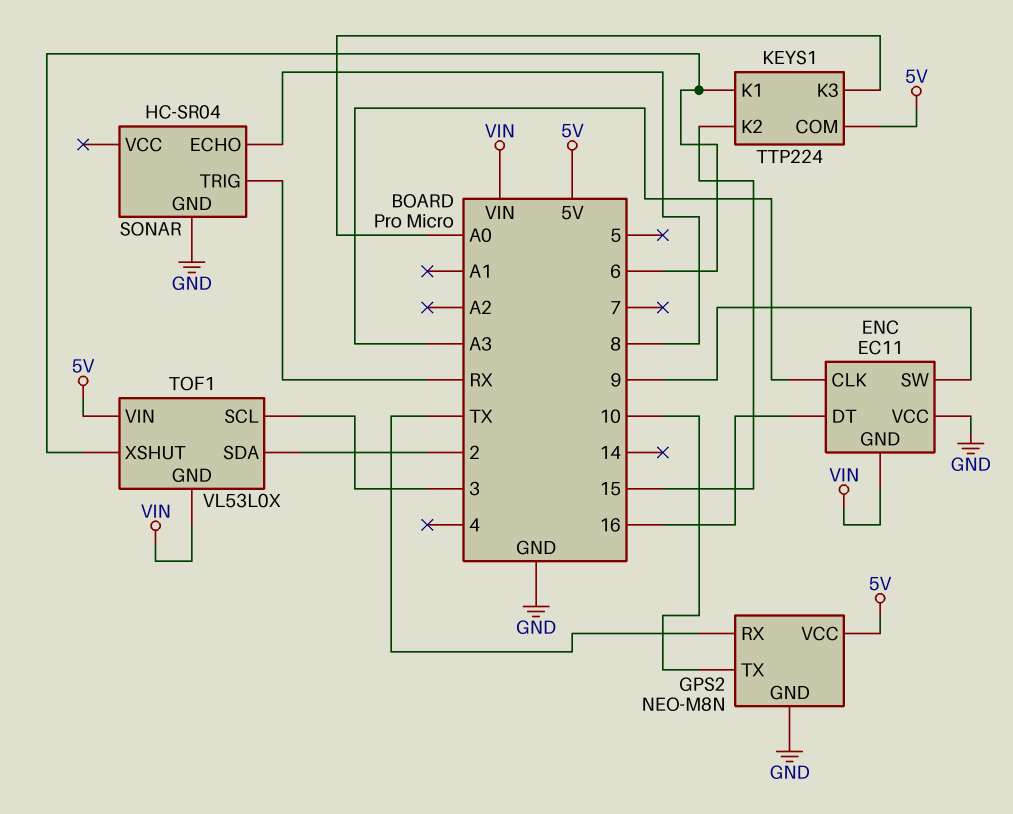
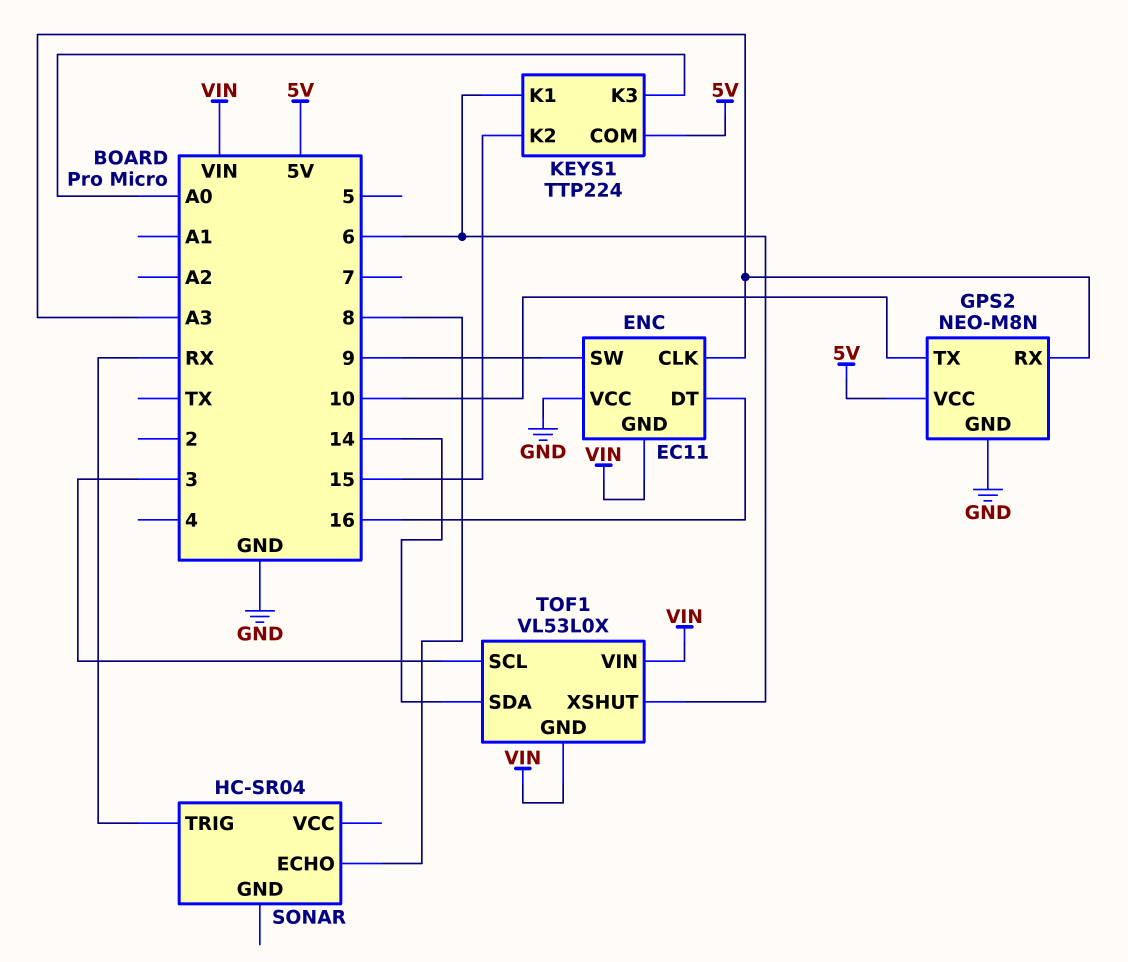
GPS2 pin RX: TX -> A3
SONAR pin GND: GND -> none
TOF1 pin SDA: 2 -> 14
TOF1 pin VIN: 5V -> VIN

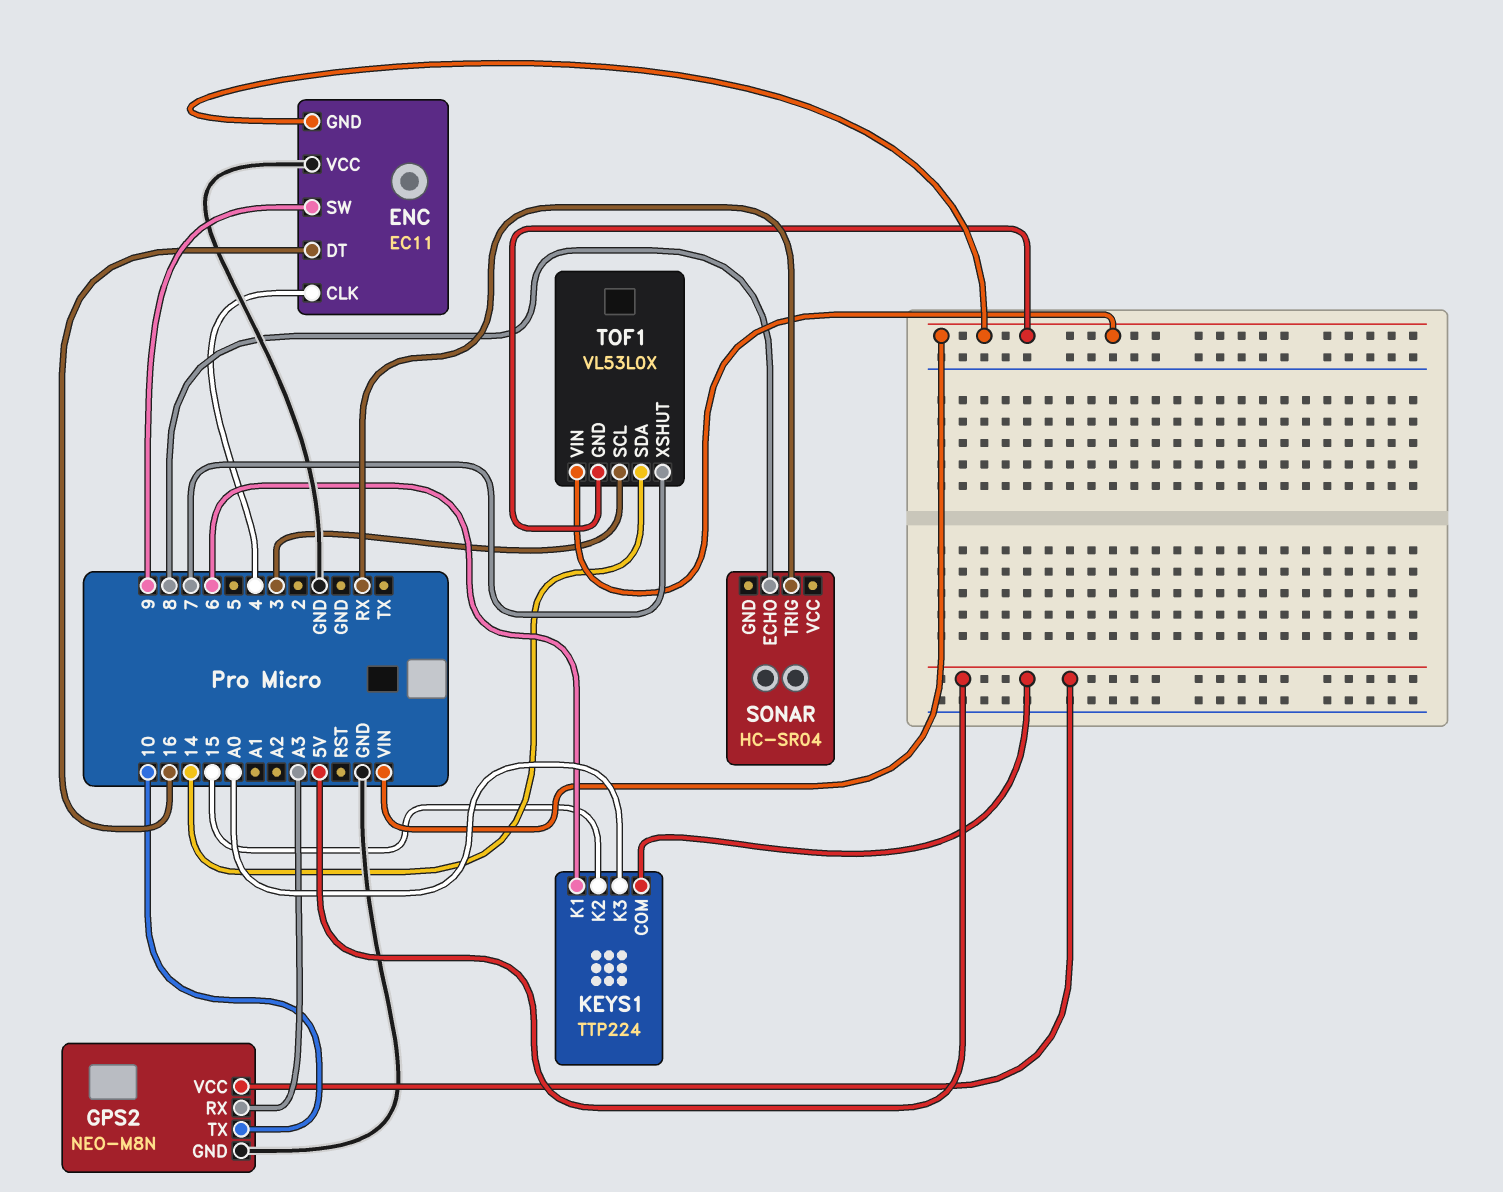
ENC pin CLK: A3 -> 4
TOF1 pin XSHUT: 6 -> 7

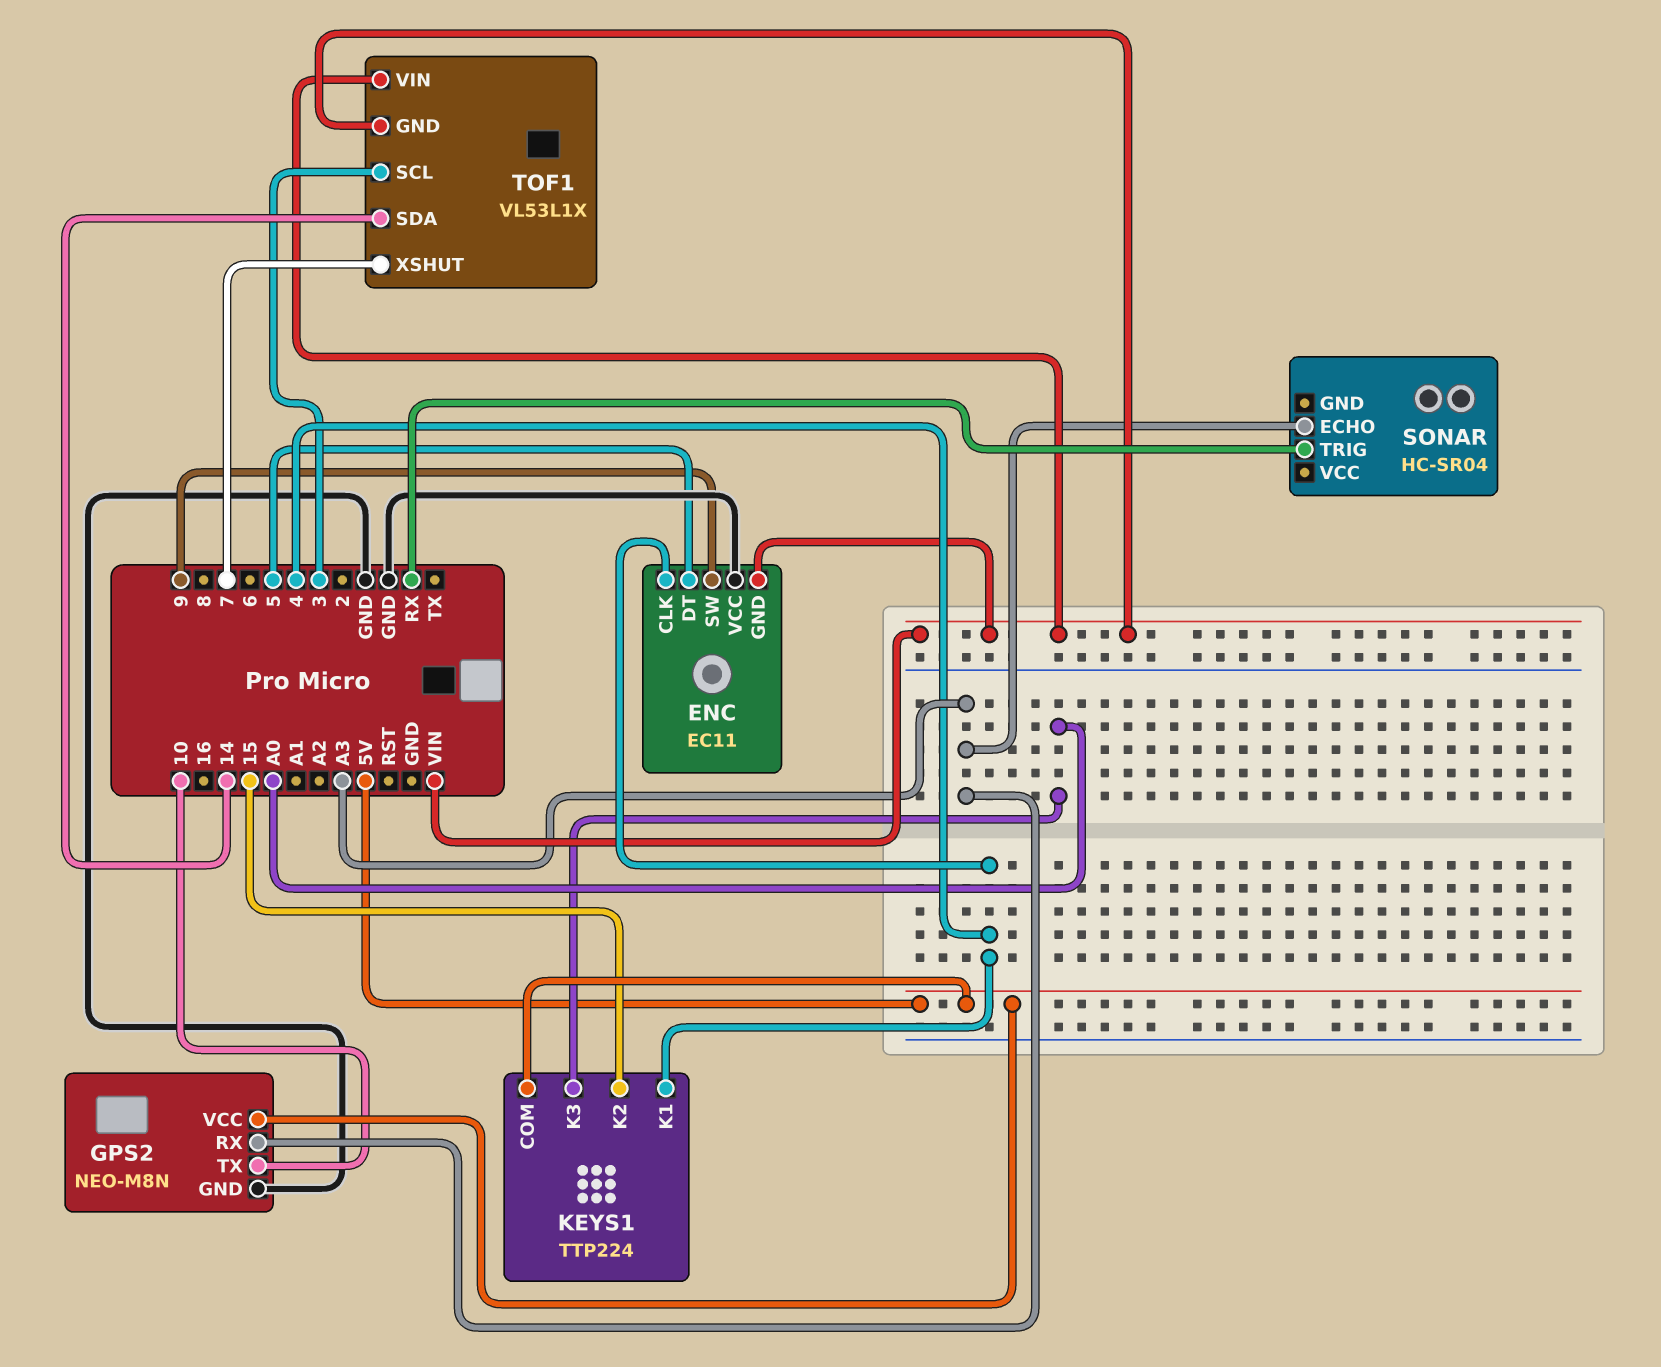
ENC pin DT: 16 -> 5
KEYS1 pin K1: 6 -> 4
SONAR pin ECHO: 8 -> A3
TOF1: VL53L0X -> VL53L1X

